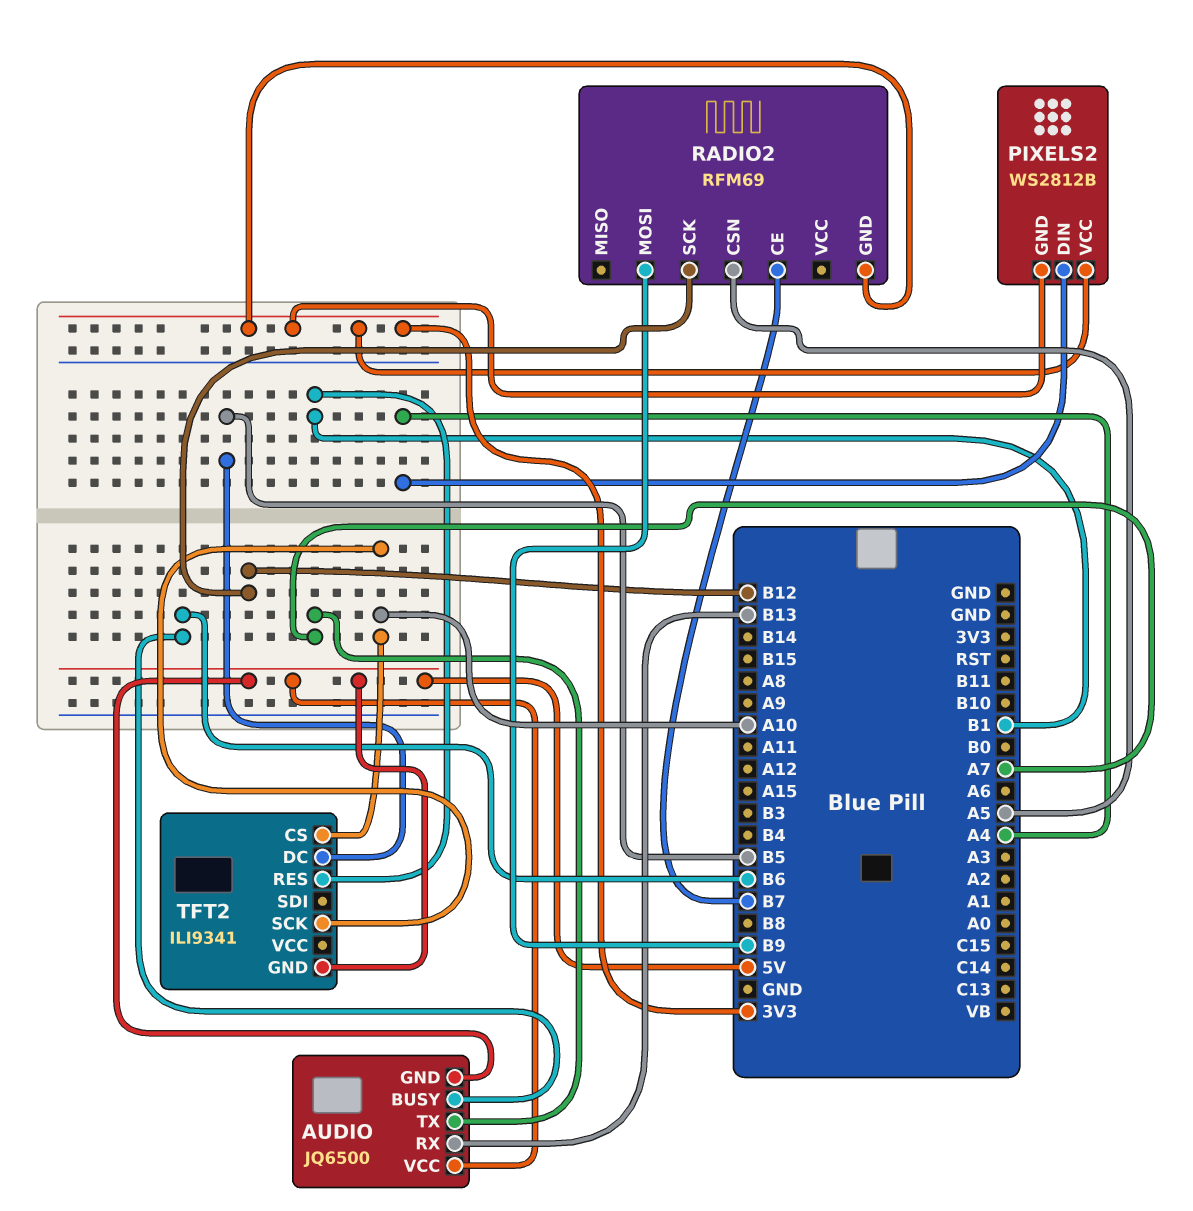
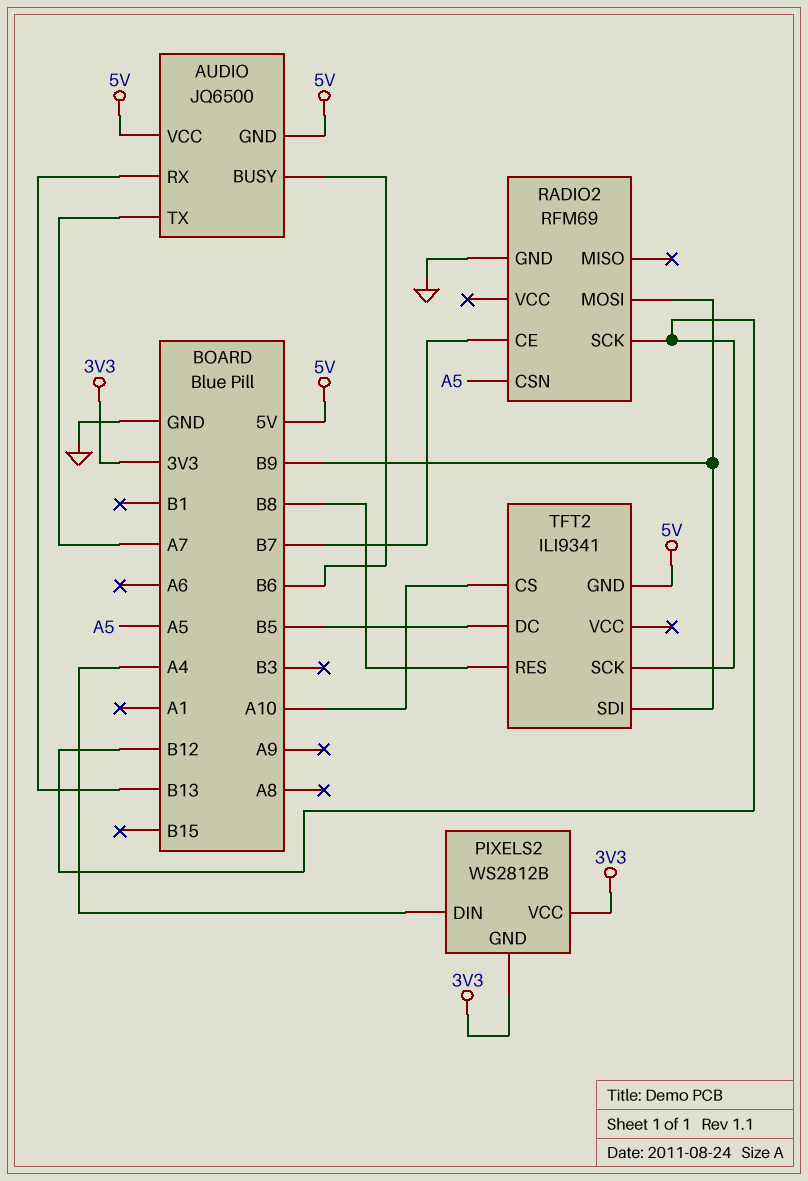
RADIO2 pin GND: 3V3 -> GND
TFT2 pin RES: B1 -> B8
TFT2 pin SCK: A10 -> B12
TFT2 pin SDI: none -> B9

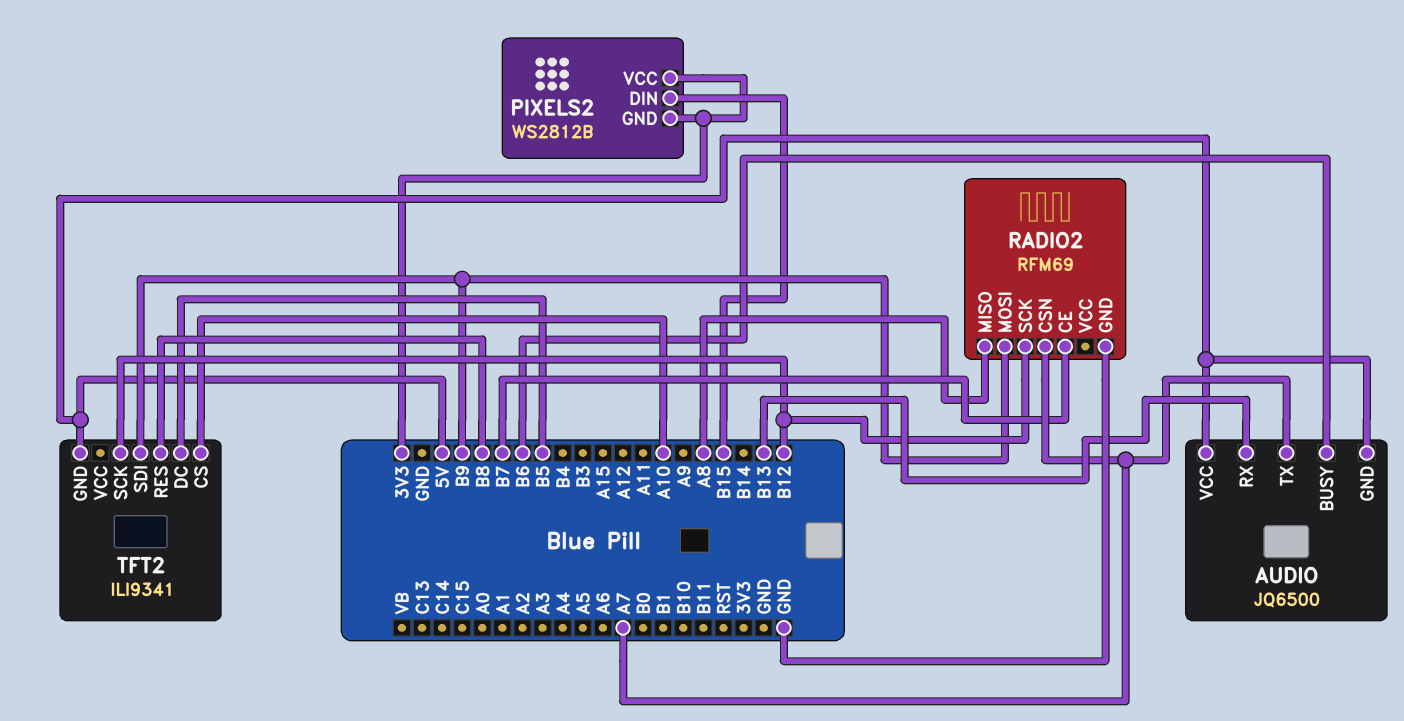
PIXELS2 pin DIN: A4 -> B15
RADIO2 pin CSN: A5 -> A7
RADIO2 pin MISO: none -> A8

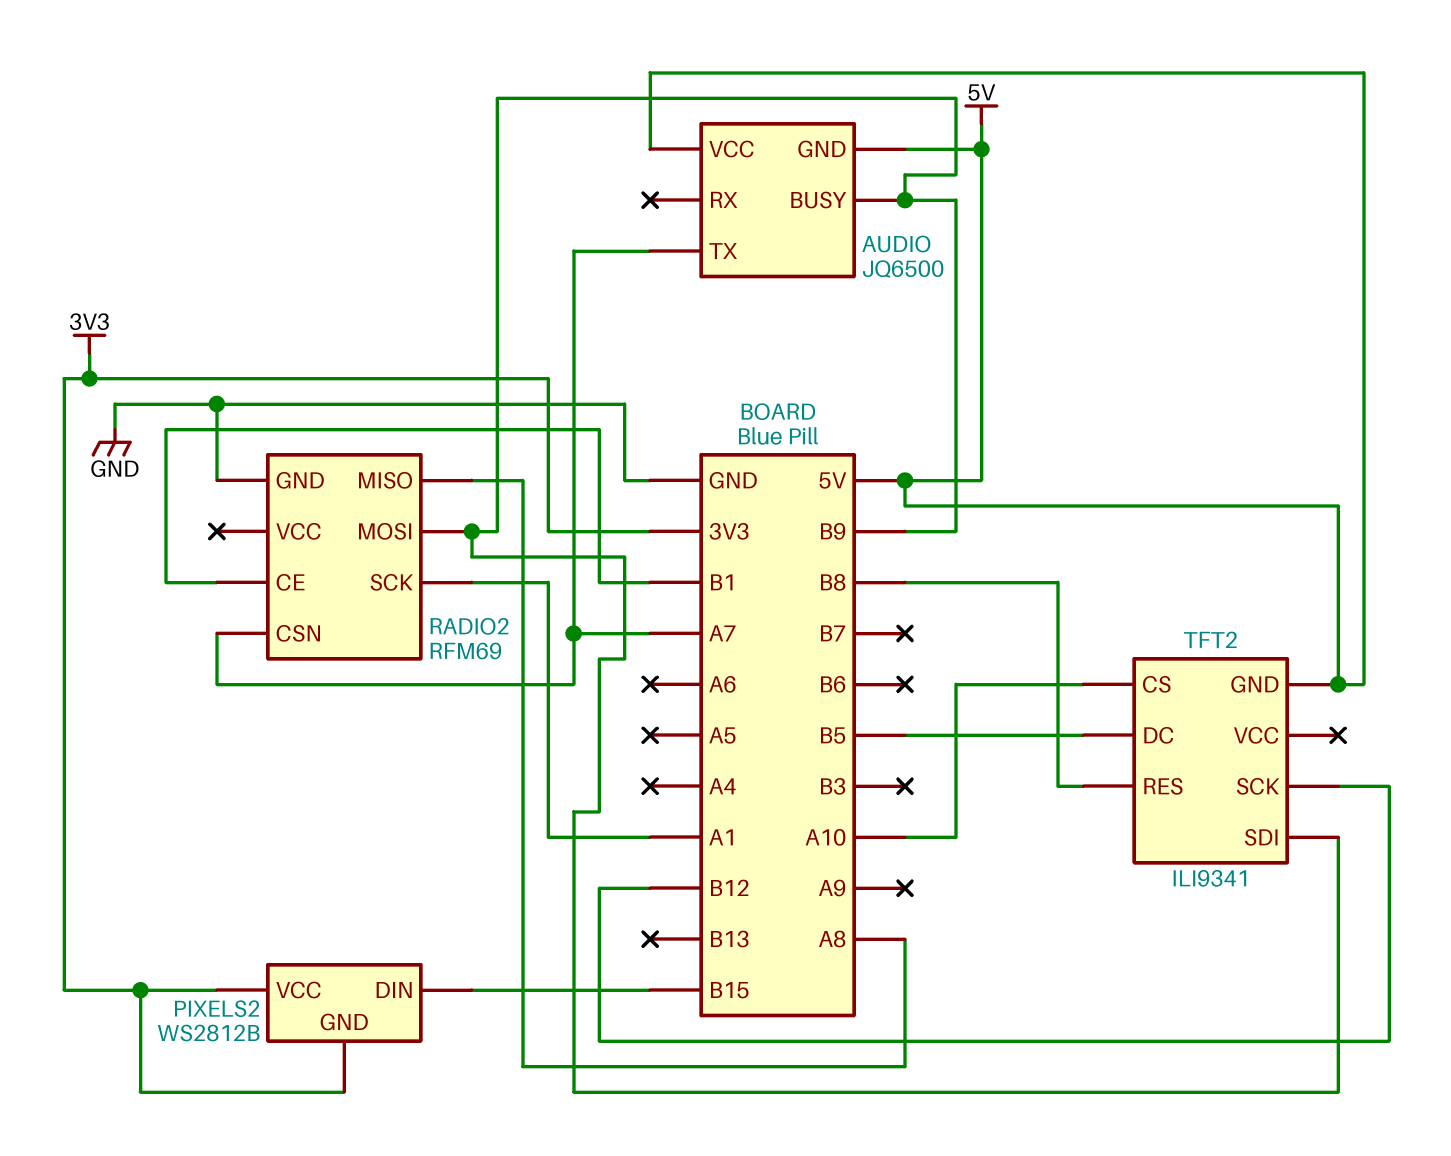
AUDIO pin BUSY: B6 -> B9
AUDIO pin RX: B13 -> none
RADIO2 pin CE: B7 -> B1
RADIO2 pin SCK: B12 -> A1

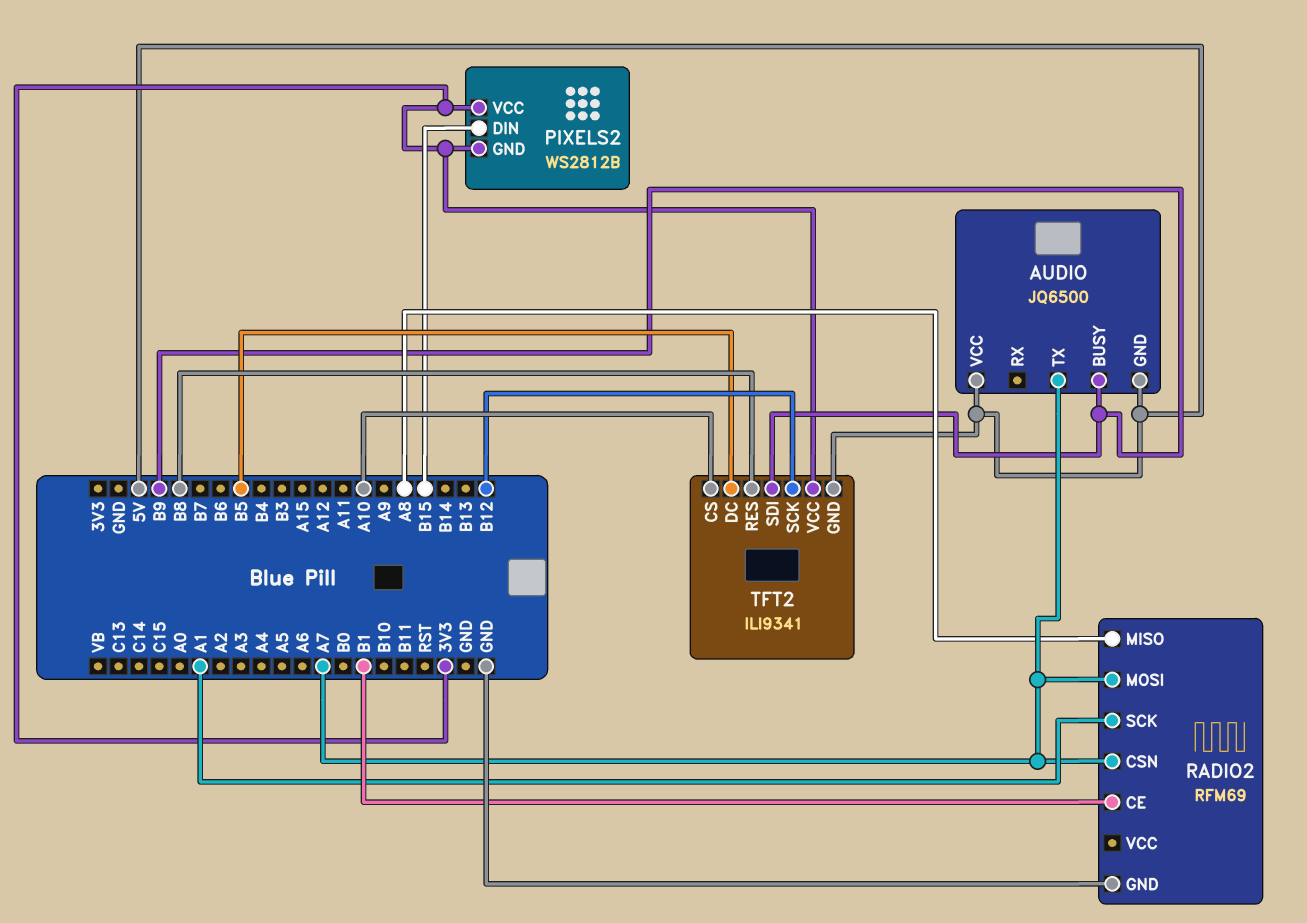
RADIO2 pin MOSI: B9 -> A7
TFT2 pin VCC: none -> 3V3

